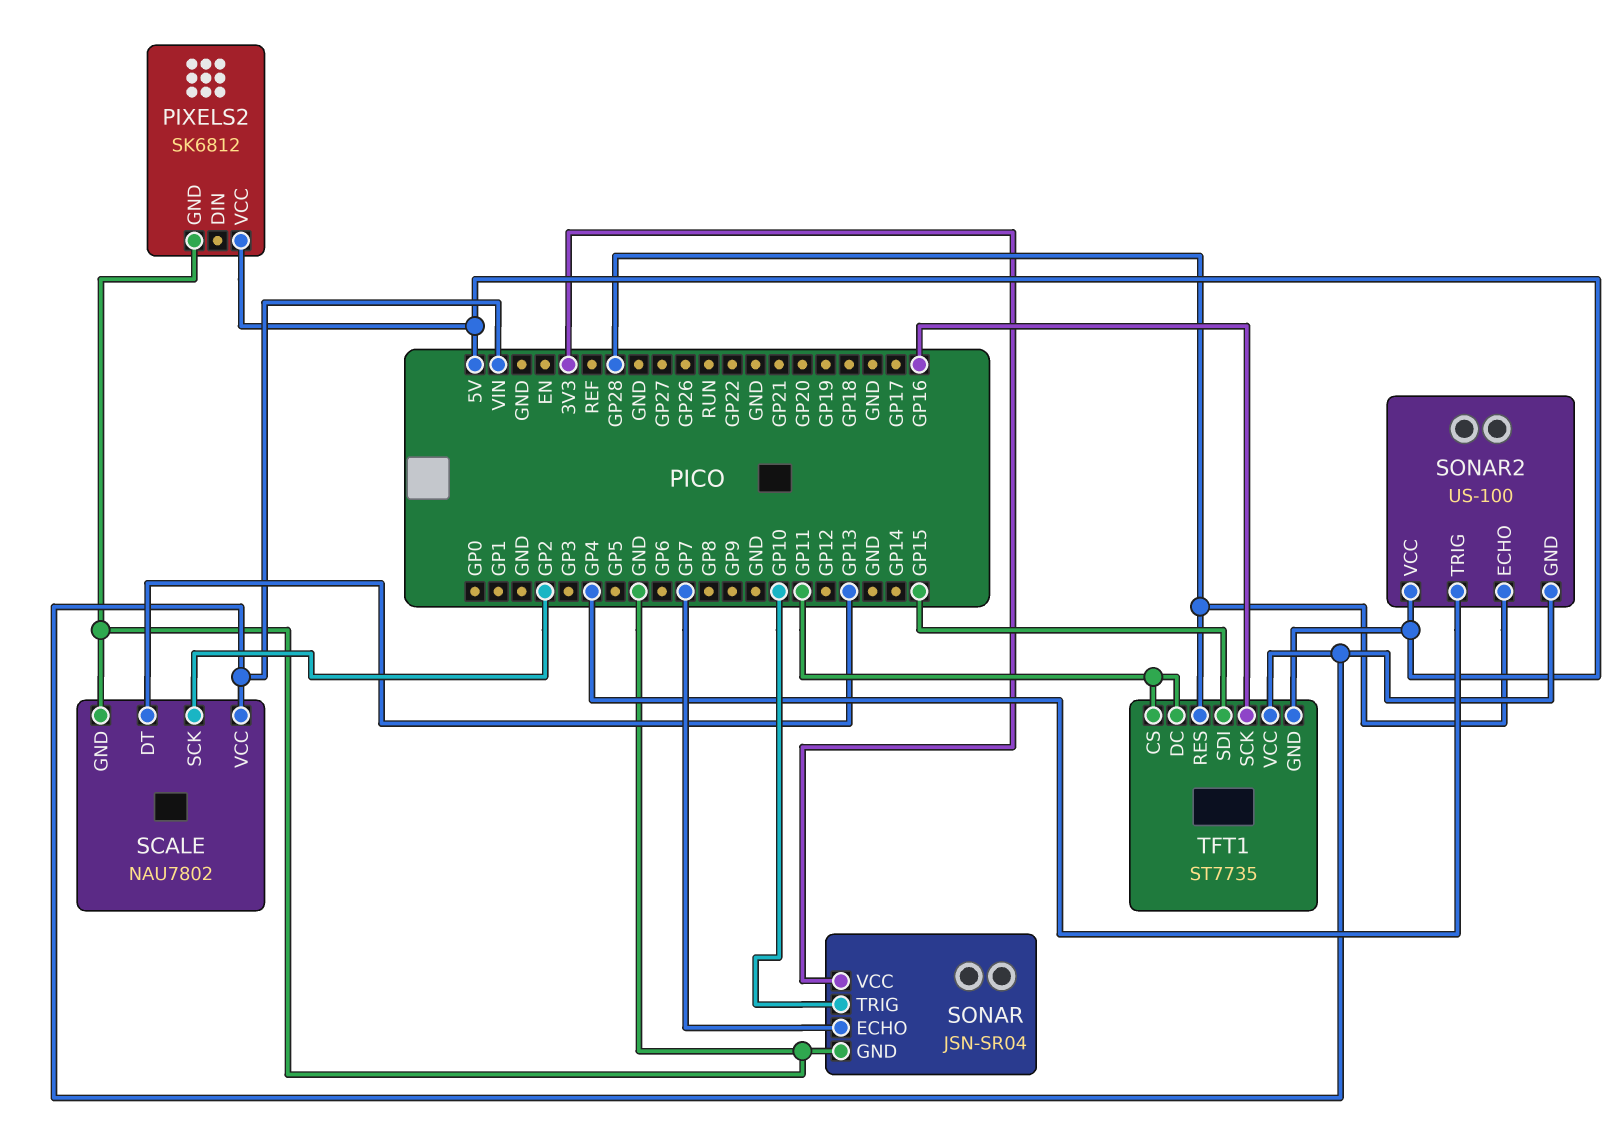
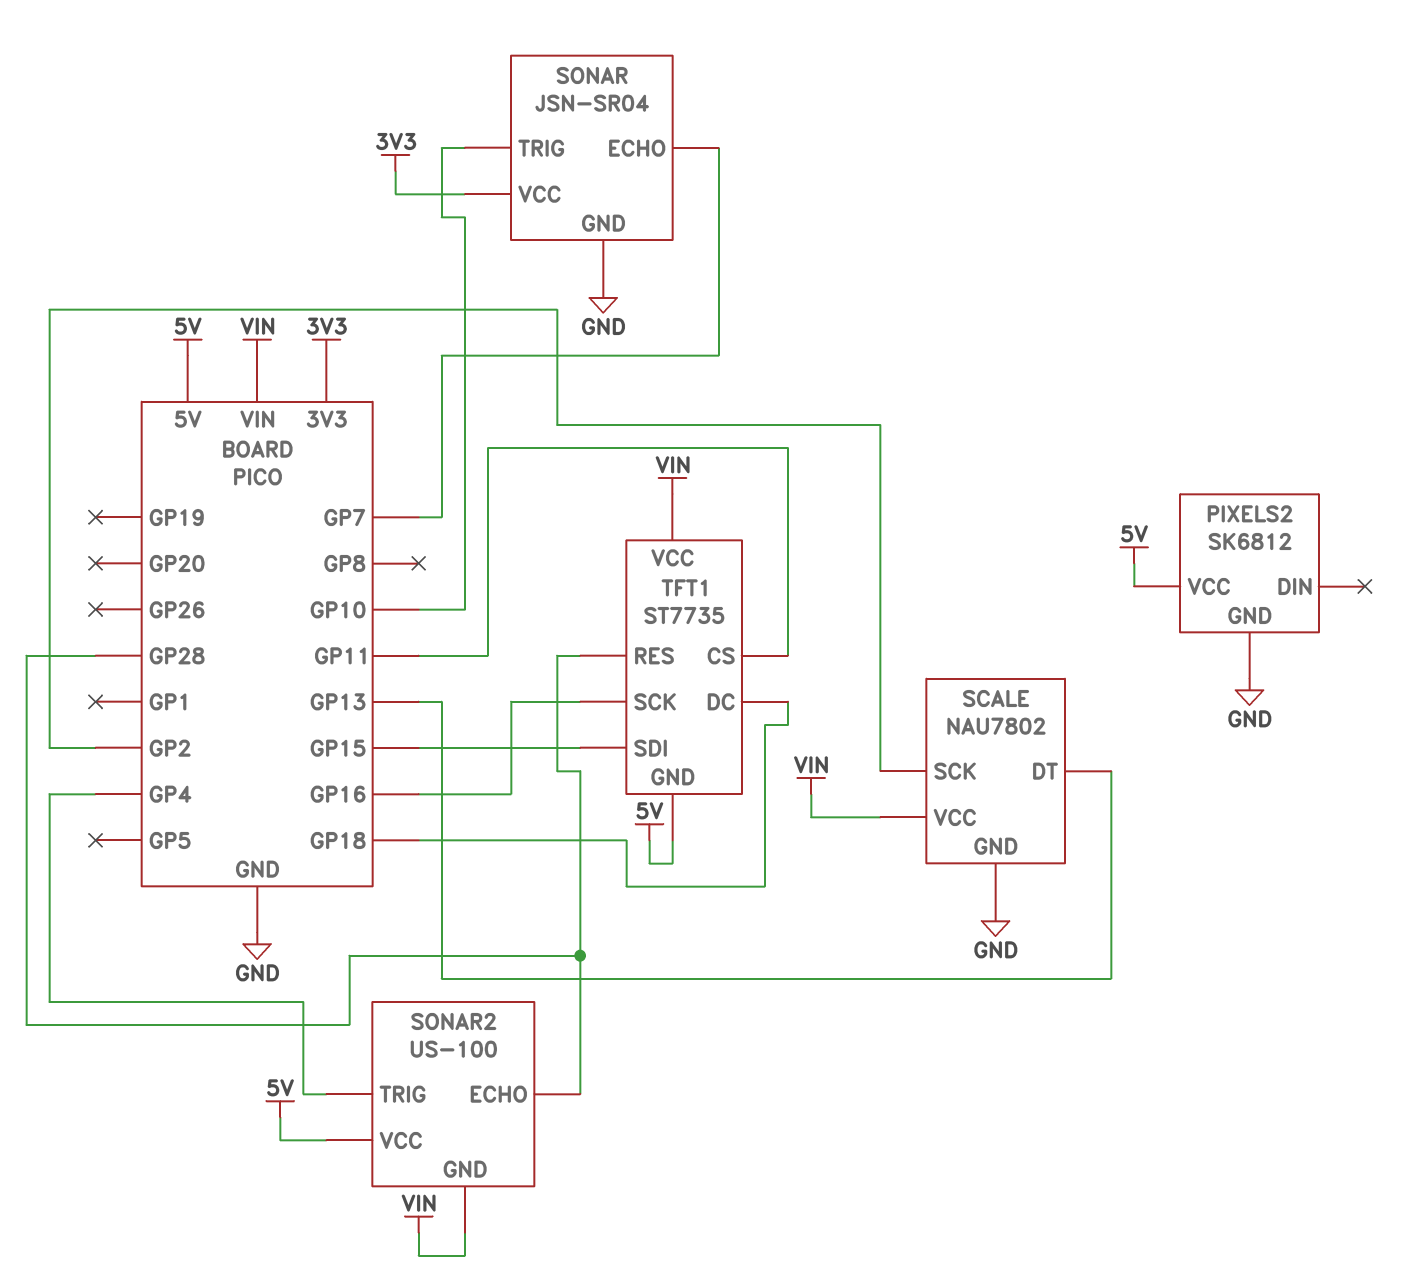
TFT1 pin DC: GP11 -> GP18

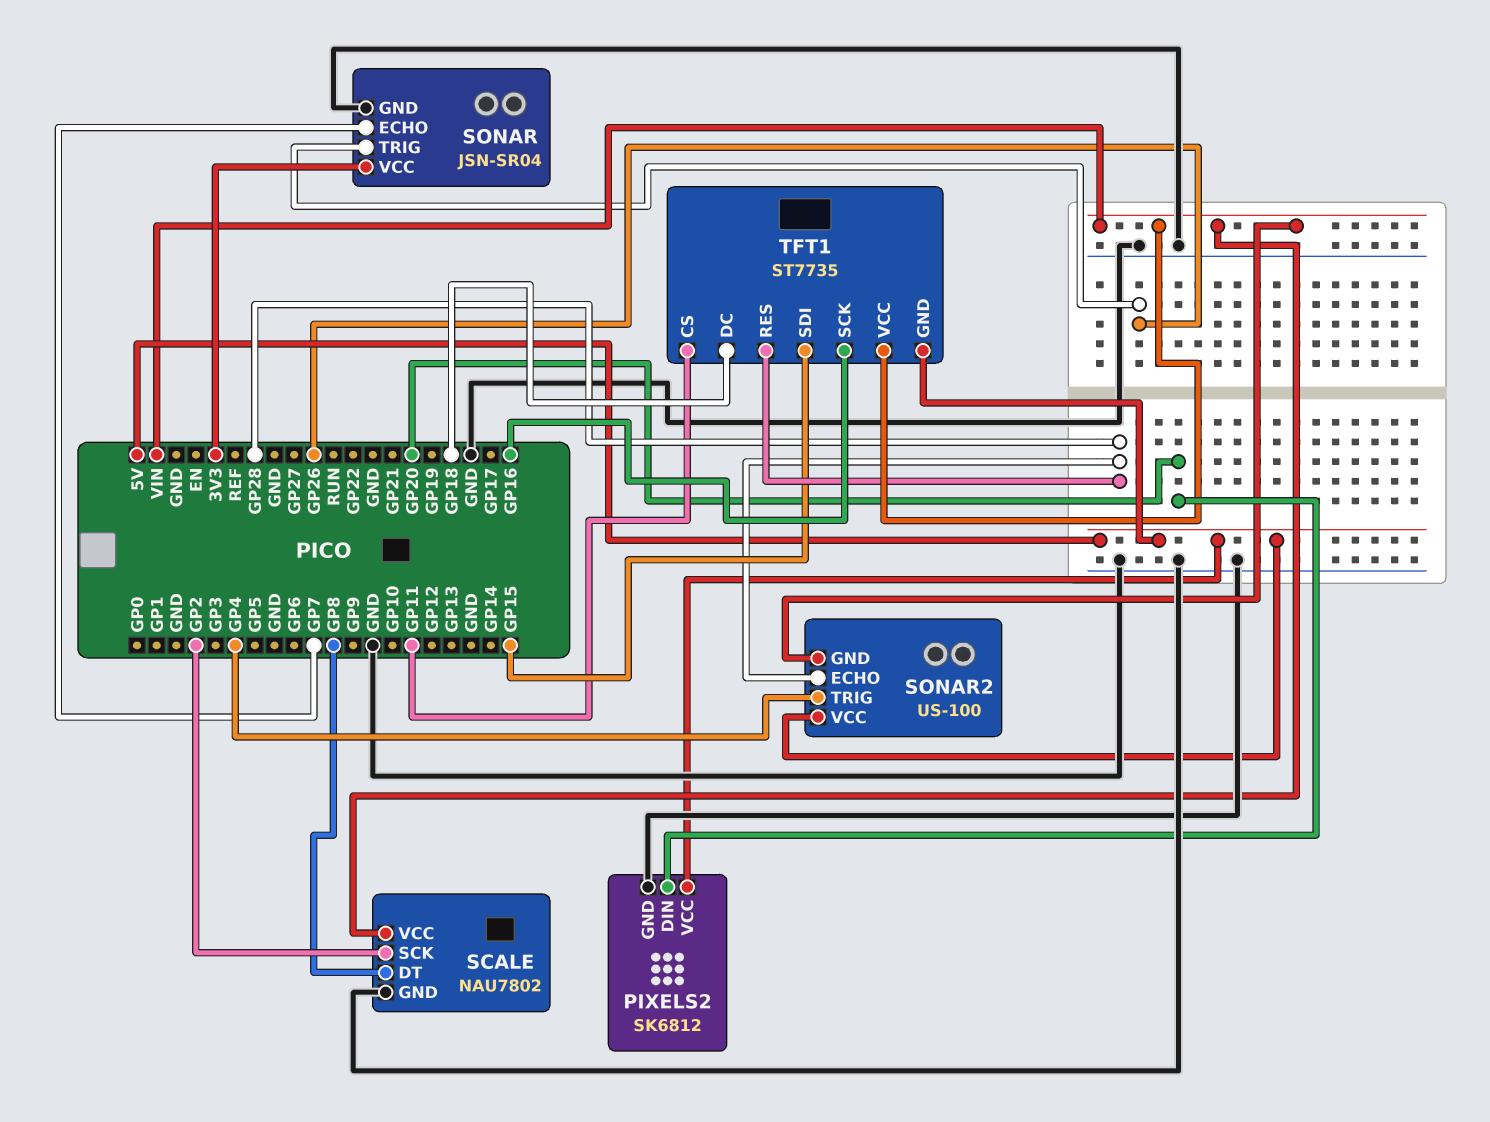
PIXELS2 pin DIN: none -> GP20
SCALE pin DT: GP13 -> GP8
SONAR pin TRIG: GP10 -> GP26

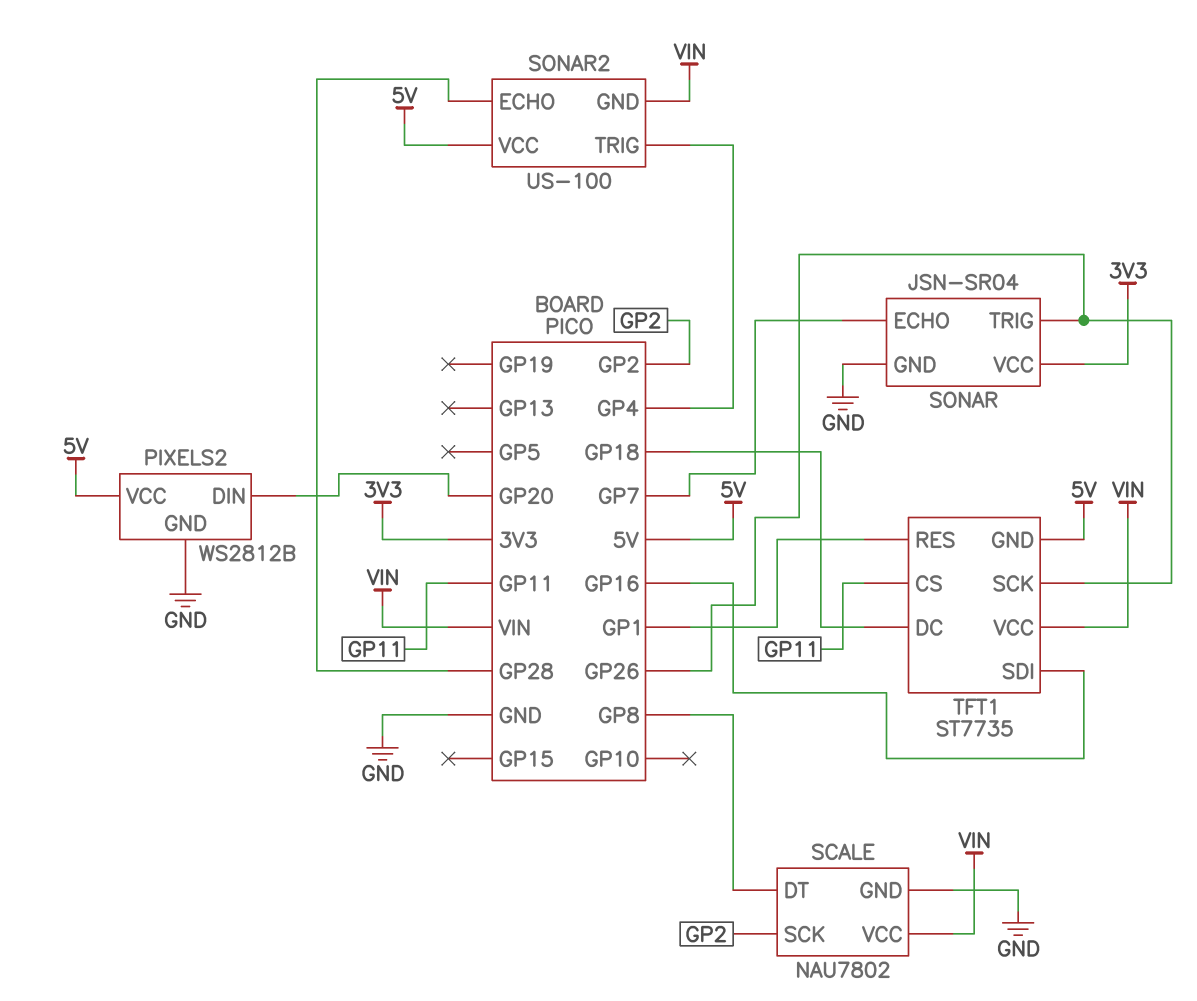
PIXELS2: SK6812 -> WS2812B
TFT1 pin RES: GP28 -> GP1
TFT1 pin SCK: GP16 -> GP26
TFT1 pin SDI: GP15 -> GP16

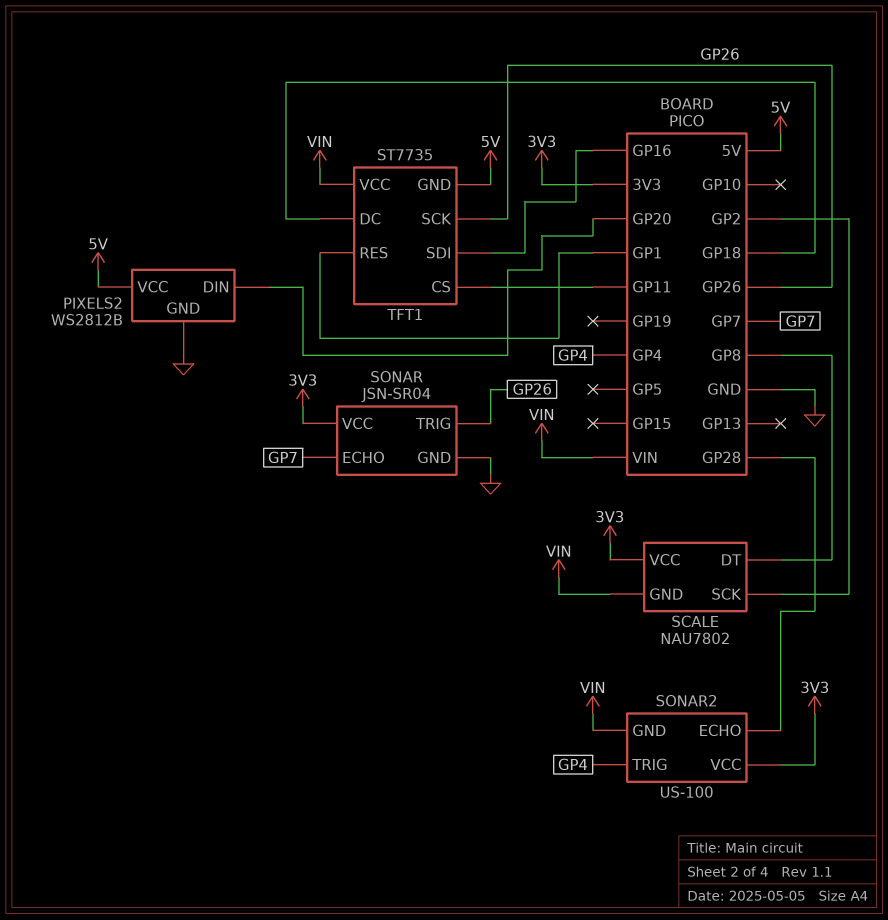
SCALE pin GND: GND -> VIN
SCALE pin VCC: VIN -> 3V3
SONAR2 pin VCC: 5V -> 3V3

